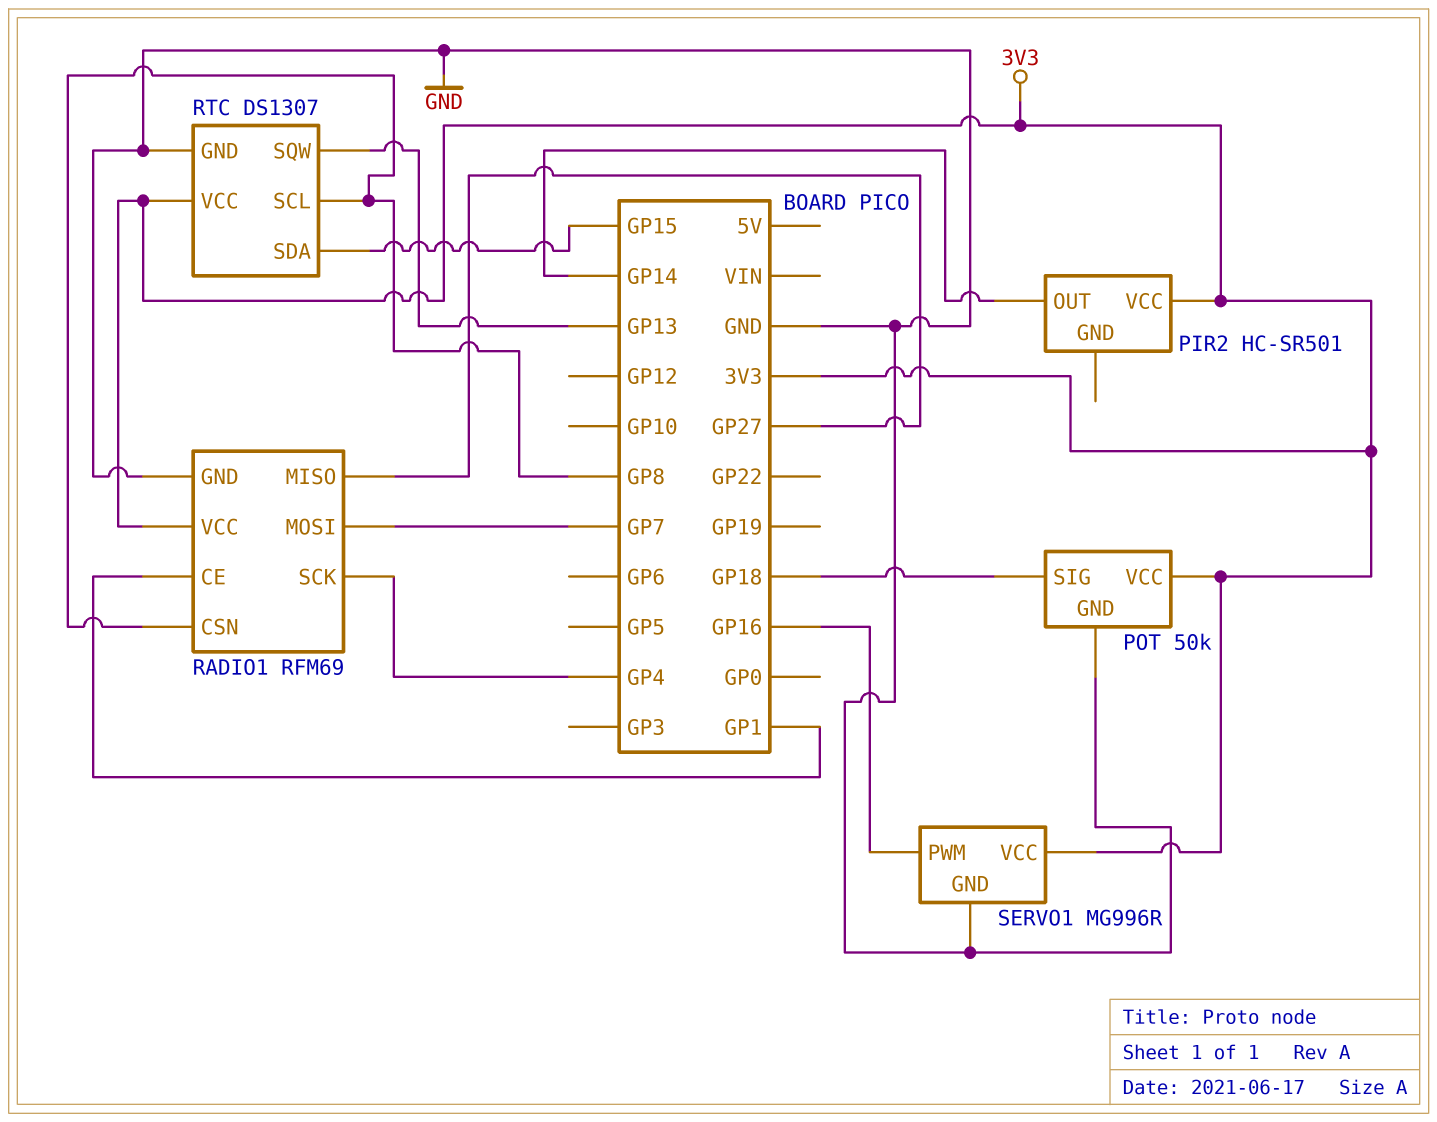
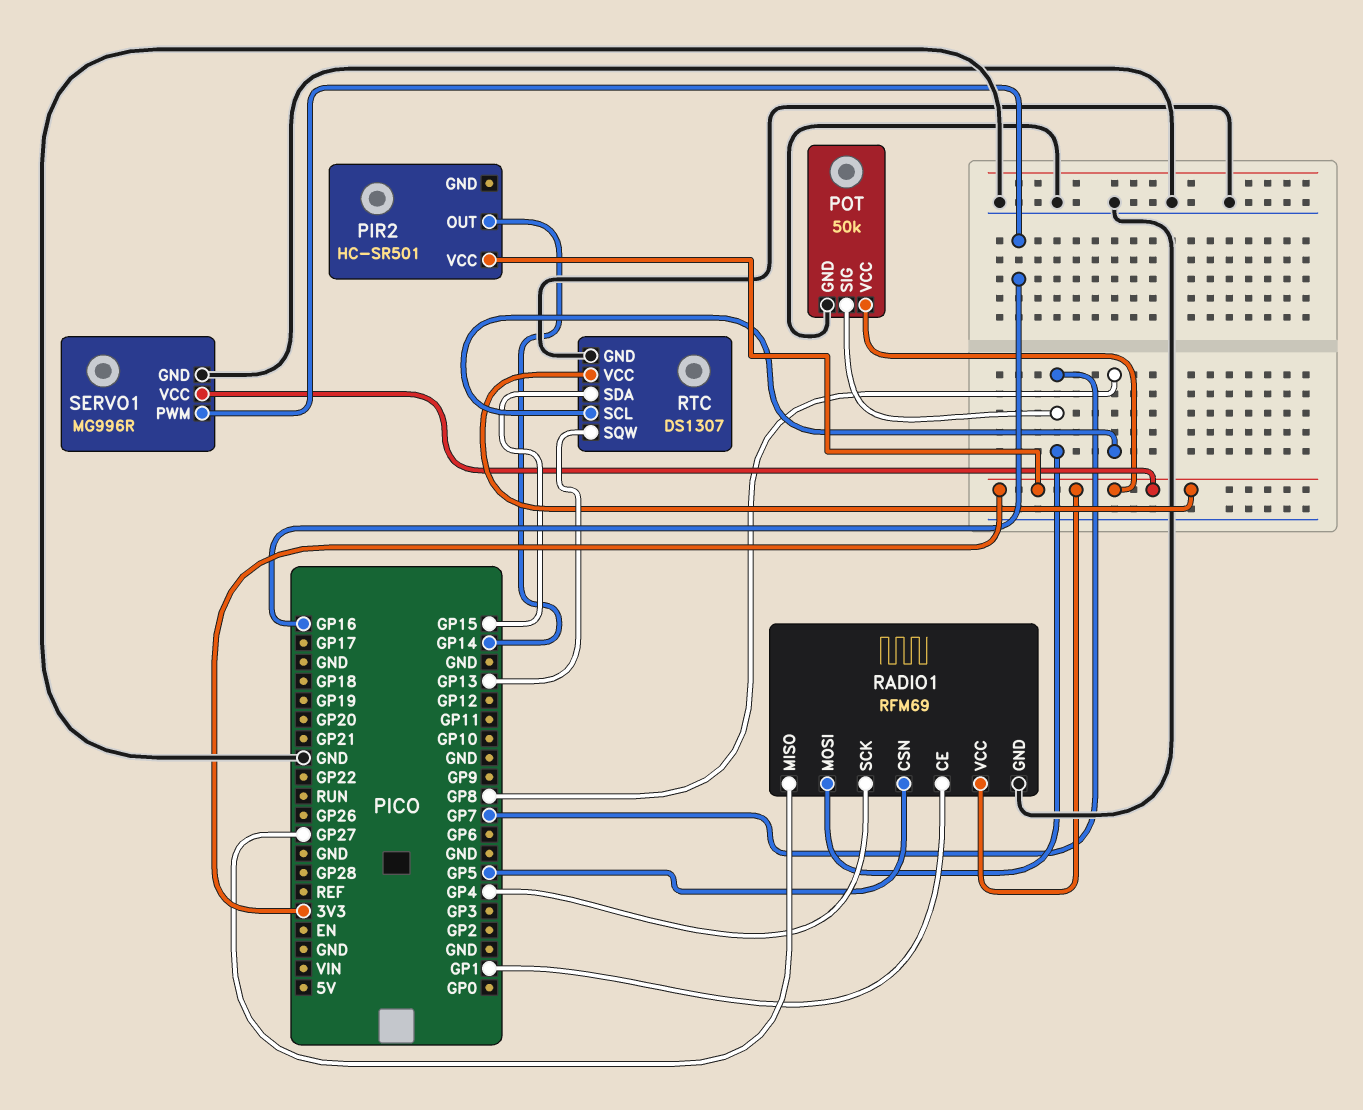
POT pin SIG: GP18 -> GP7
RADIO1 pin CSN: GP8 -> GP5

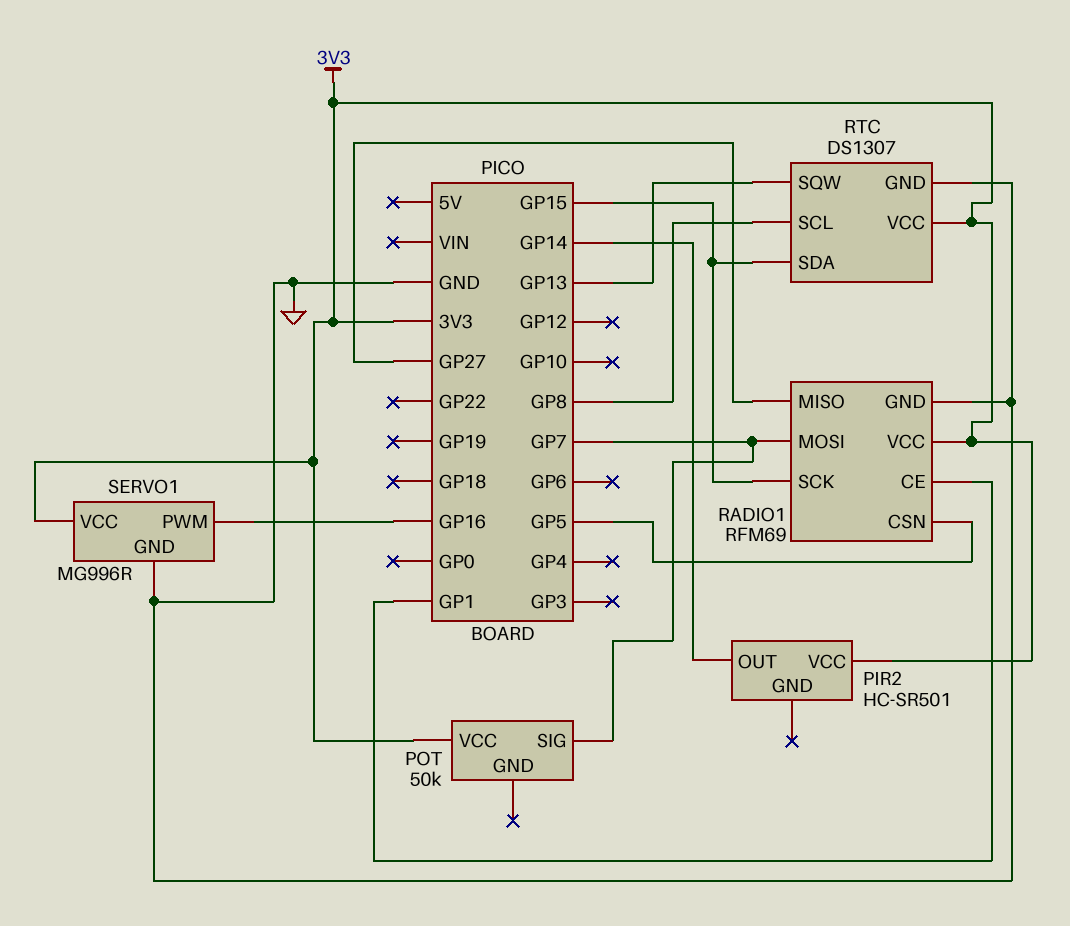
POT pin GND: GND -> none
RADIO1 pin SCK: GP4 -> GP15

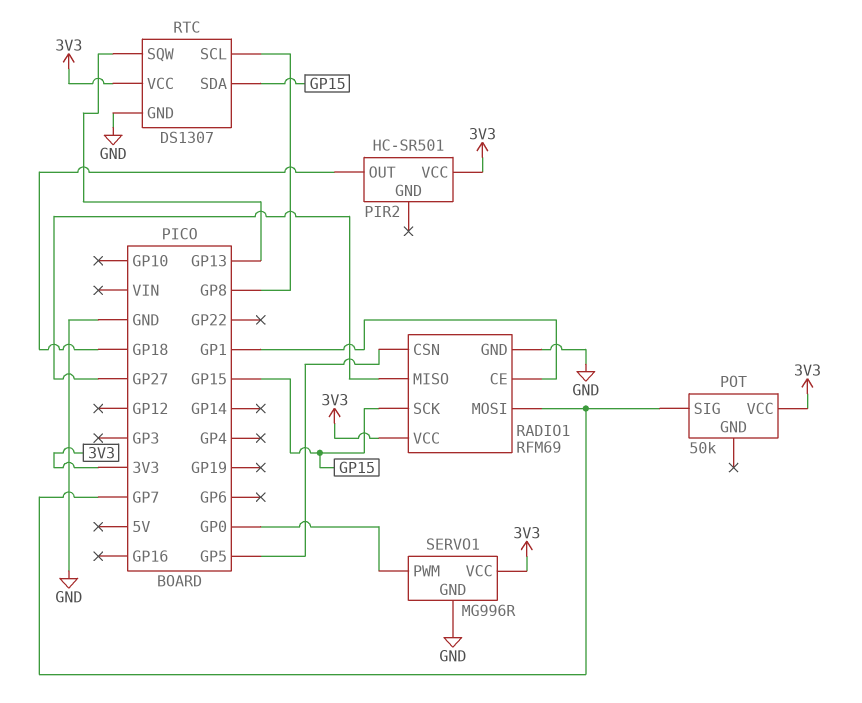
PIR2 pin OUT: GP14 -> GP18
SERVO1 pin PWM: GP16 -> GP0

